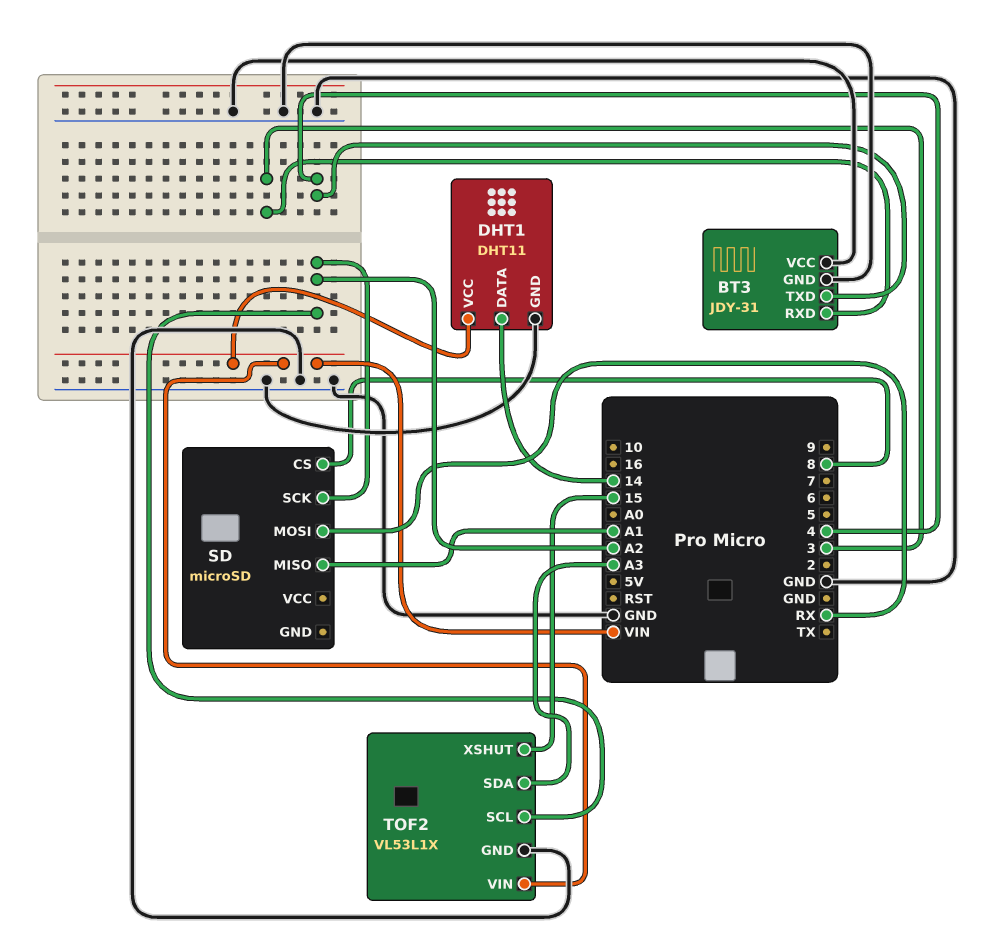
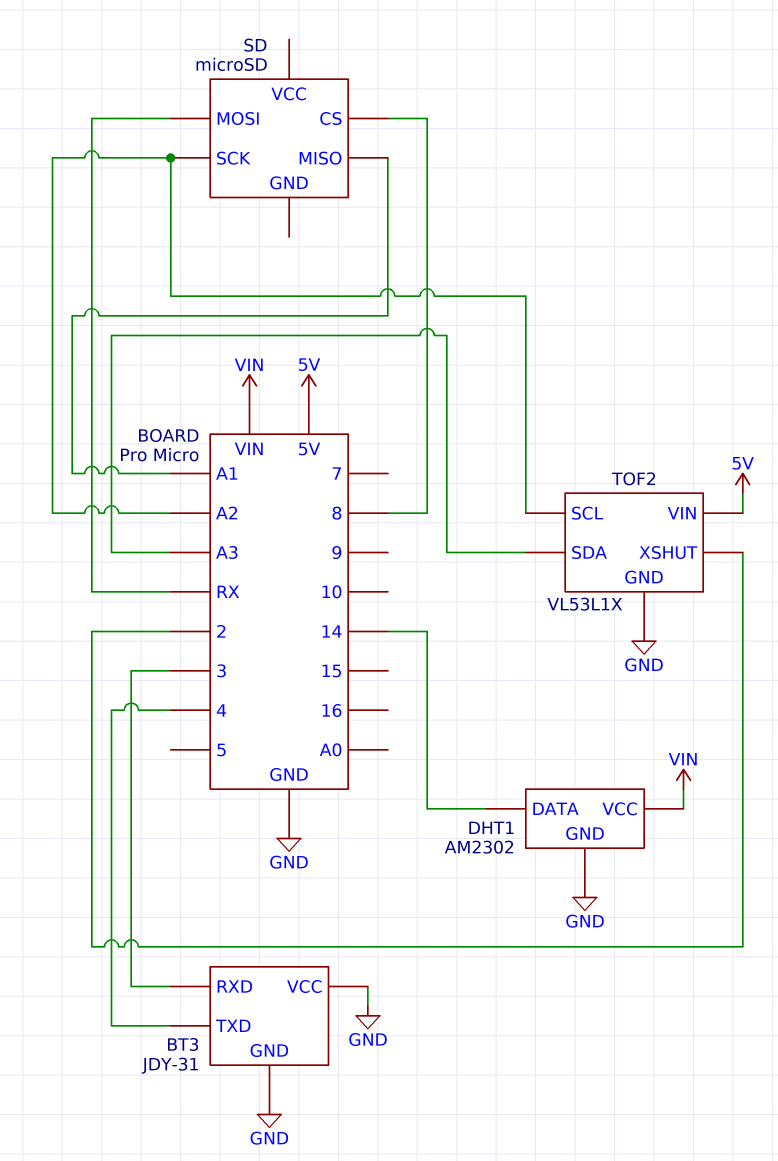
DHT1: DHT11 -> AM2302
TOF2 pin VIN: VIN -> 5V
TOF2 pin XSHUT: 15 -> 2

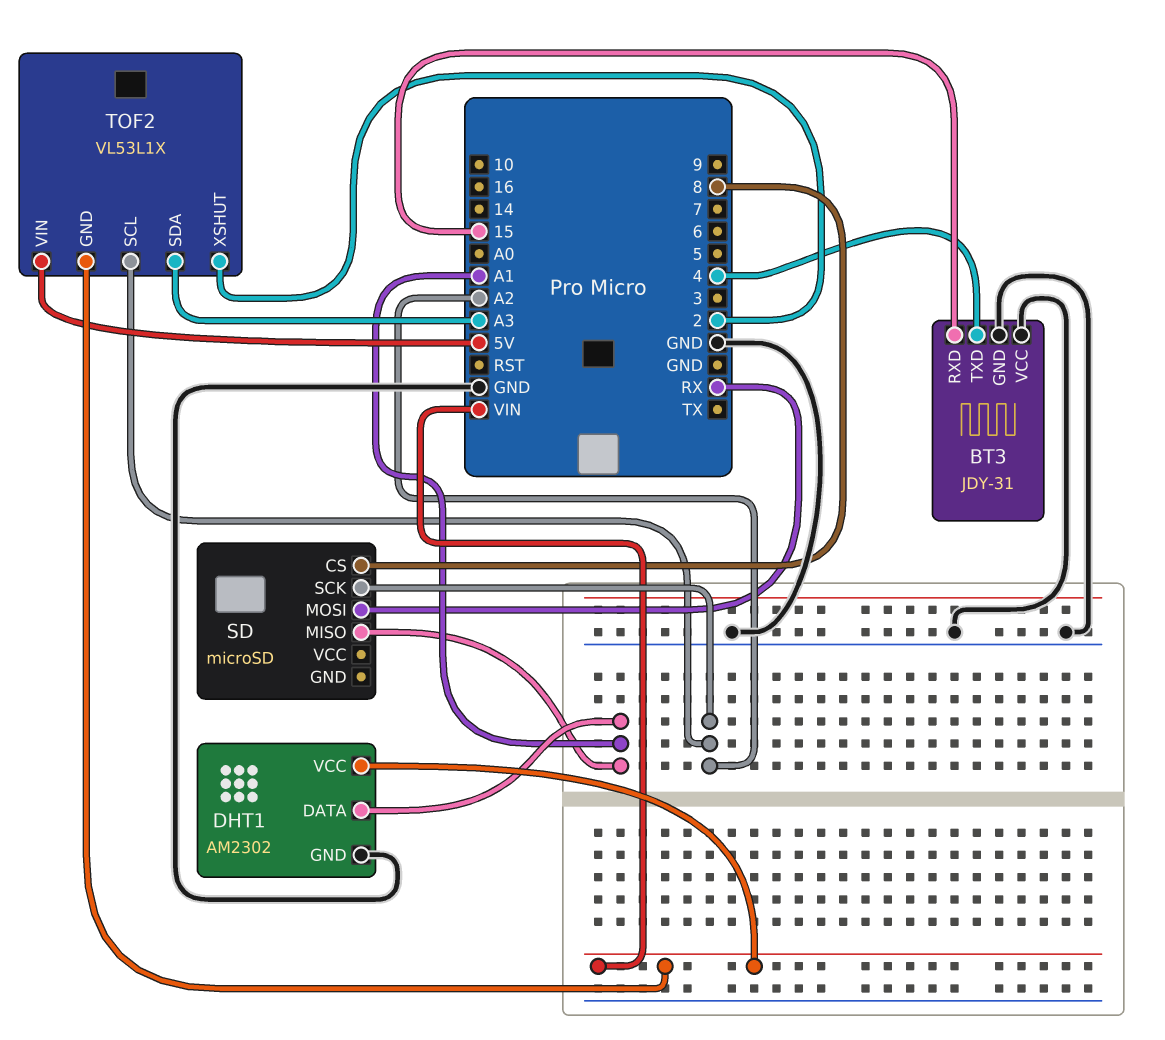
BT3 pin RXD: 3 -> 15
DHT1 pin DATA: 14 -> A1
TOF2 pin GND: GND -> VIN

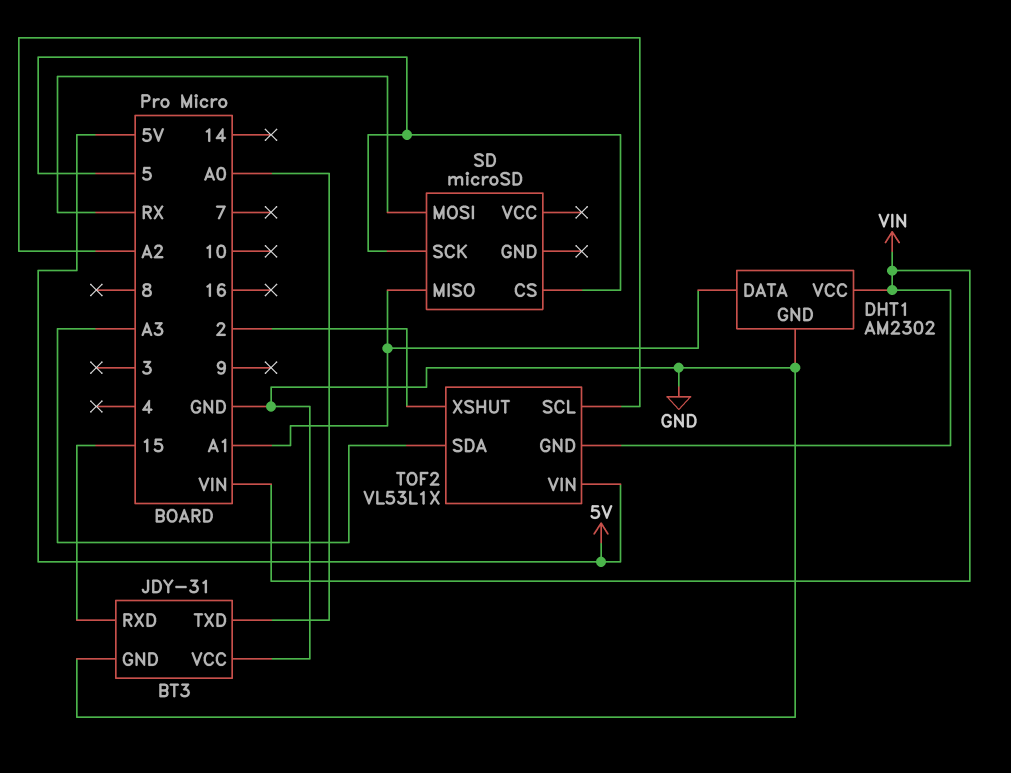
BT3 pin TXD: 4 -> A0
SD pin CS: 8 -> 5
SD pin SCK: A2 -> 5

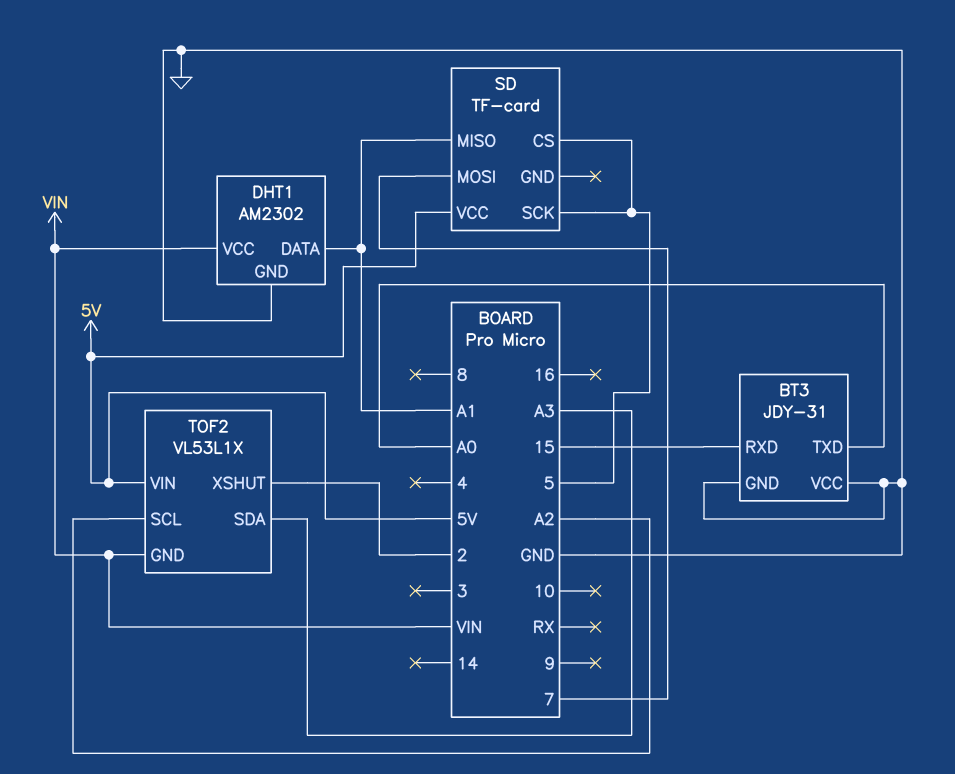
SD: microSD -> TF-card
SD pin MOSI: RX -> 7
SD pin VCC: none -> 5V

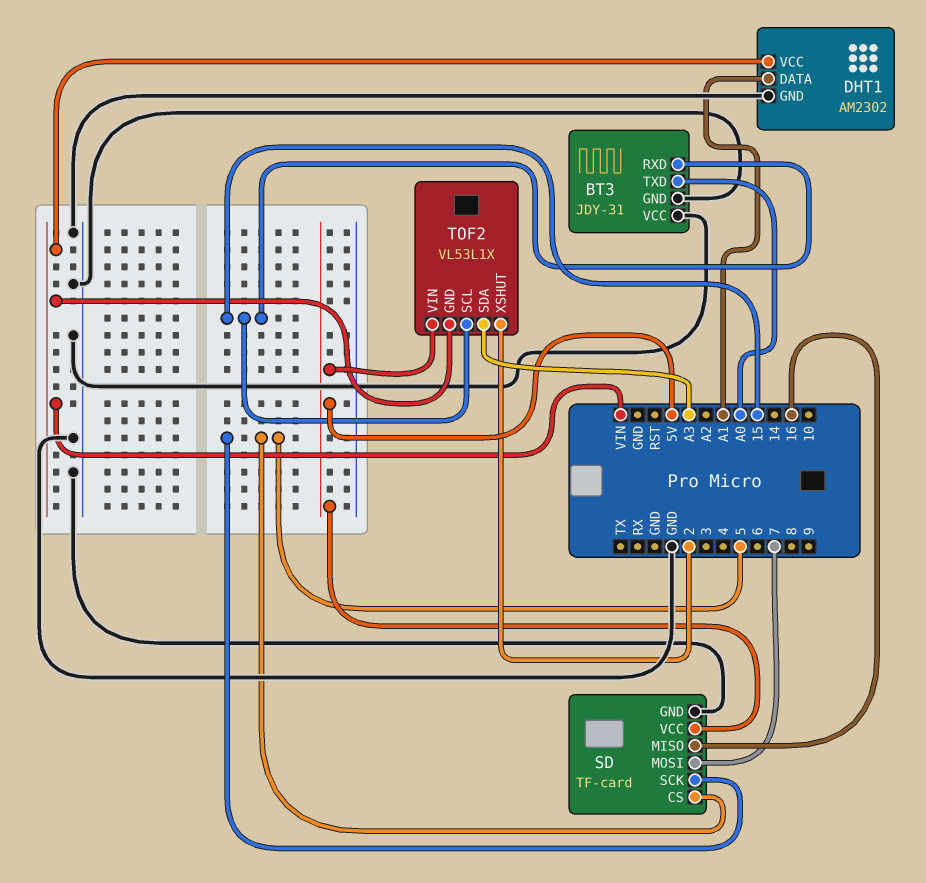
SD pin GND: none -> GND
SD pin MISO: A1 -> 16
TOF2 pin SCL: A2 -> 15

